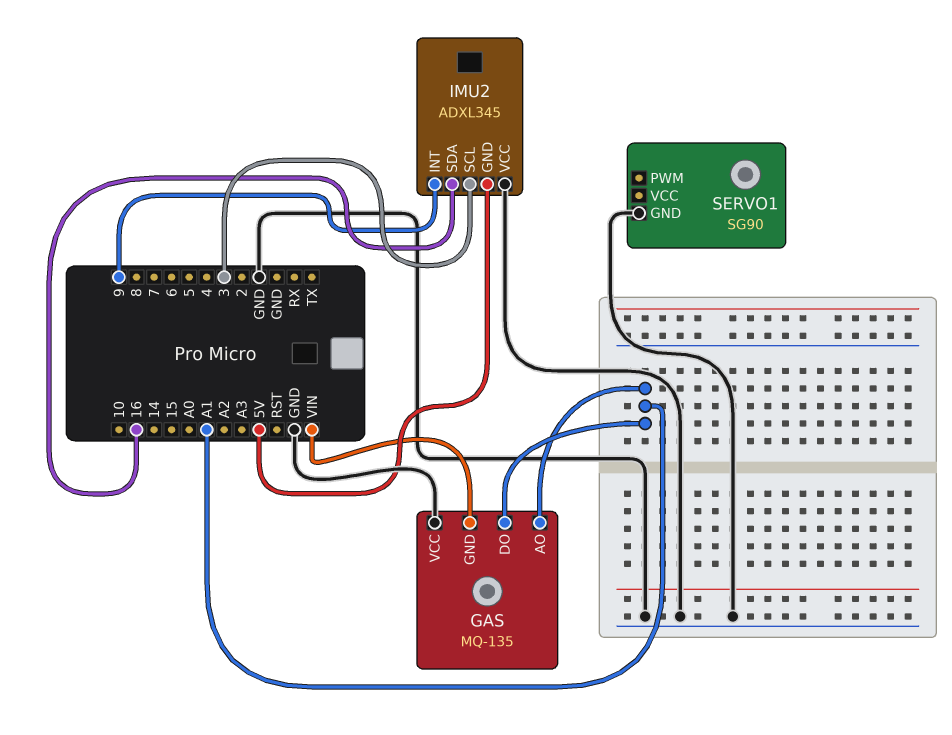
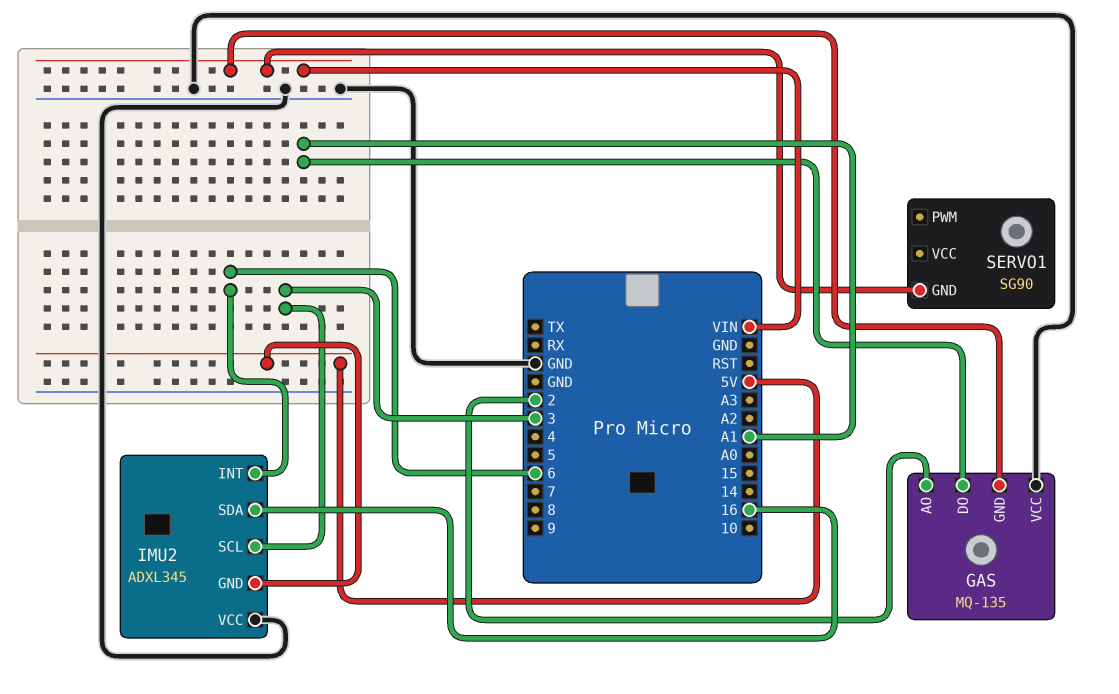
GAS pin AO: A1 -> 2
IMU2 pin INT: 9 -> 6
SERVO1 pin GND: GND -> VIN

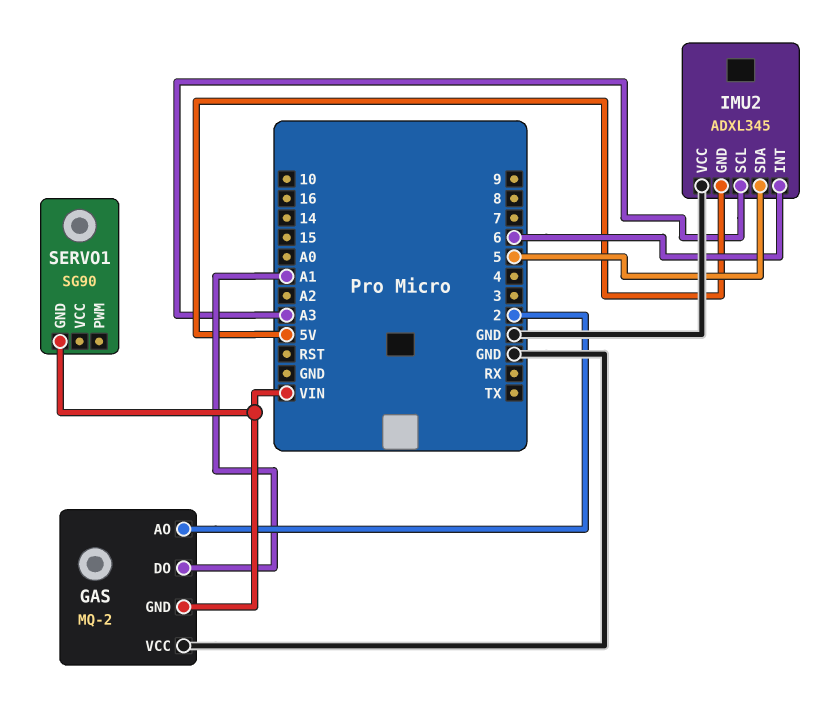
GAS: MQ-135 -> MQ-2
IMU2 pin SCL: 3 -> A3
IMU2 pin SDA: 16 -> 5

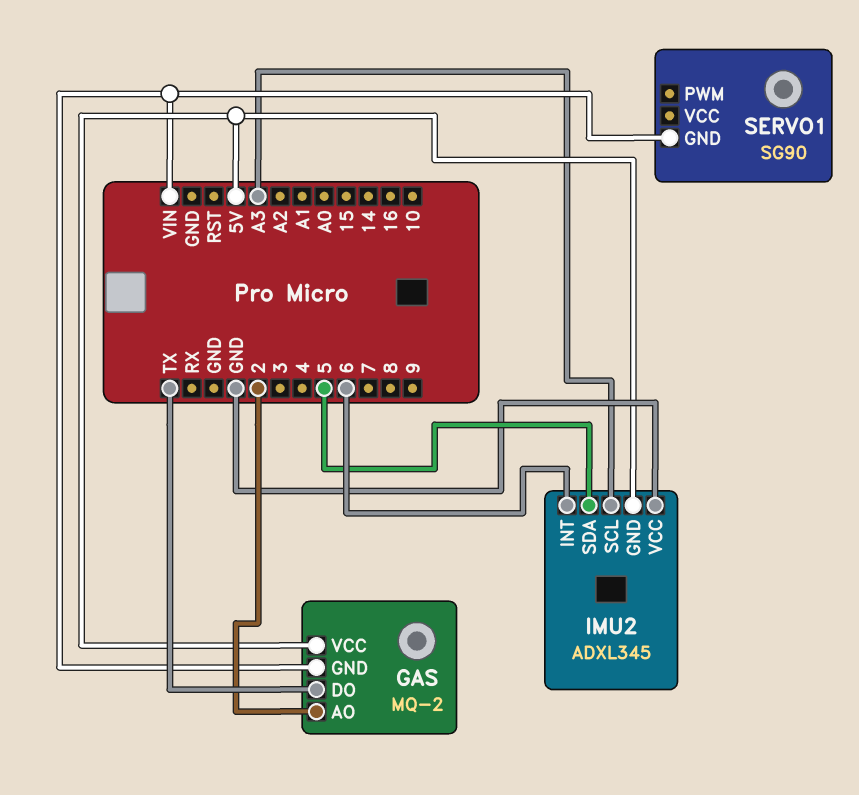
GAS pin DO: A1 -> TX
GAS pin VCC: GND -> 5V

